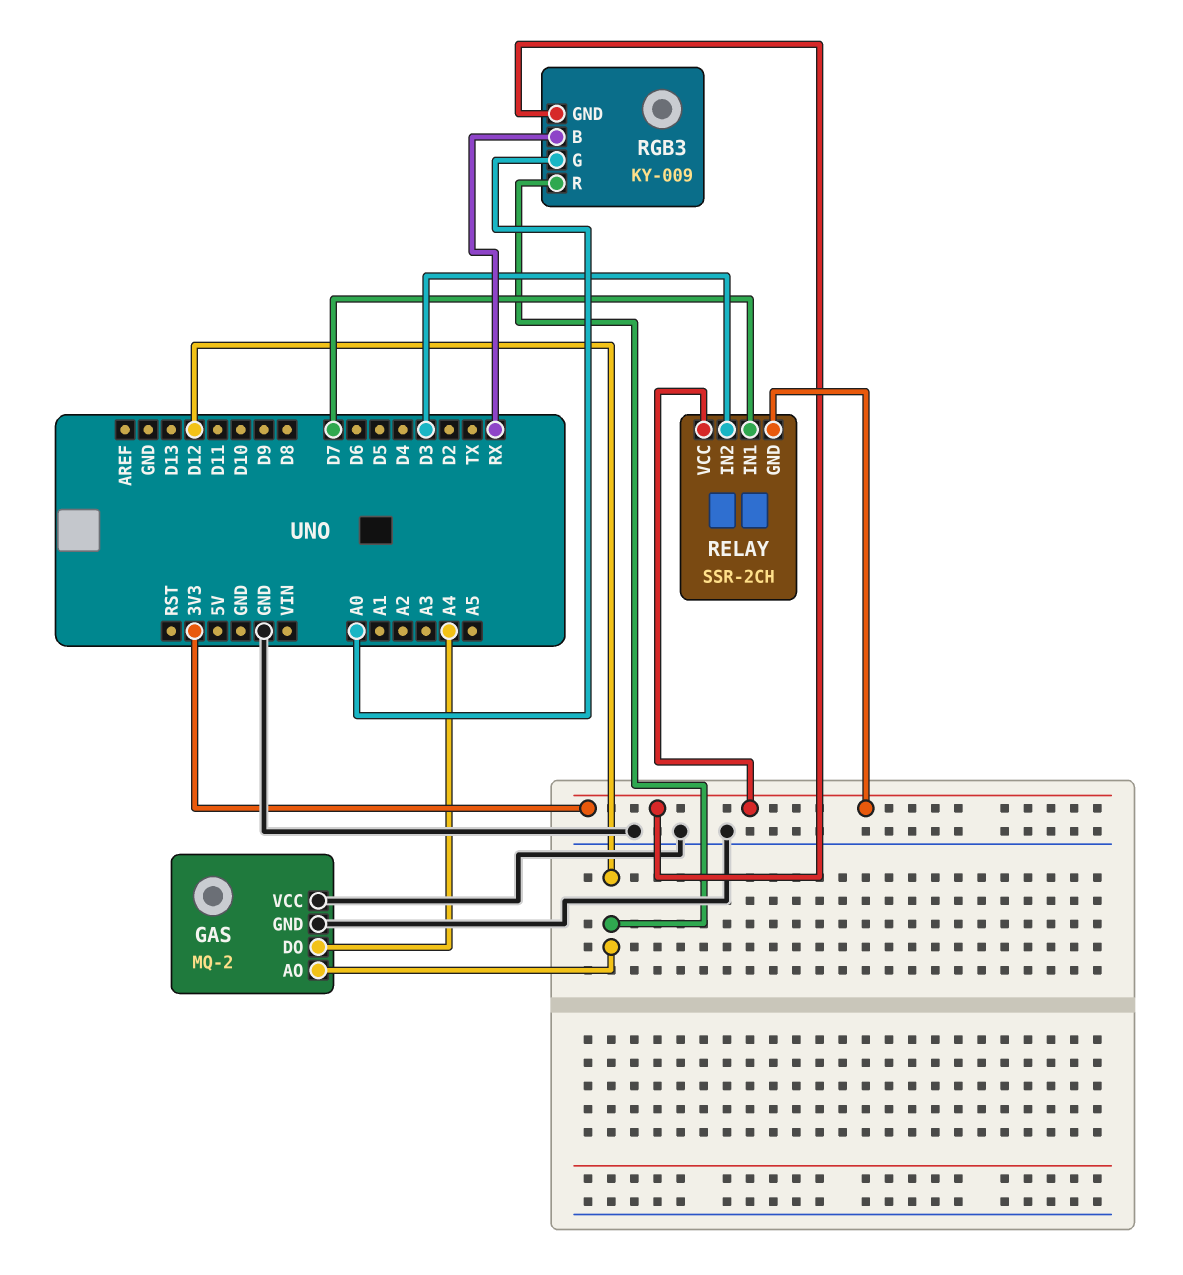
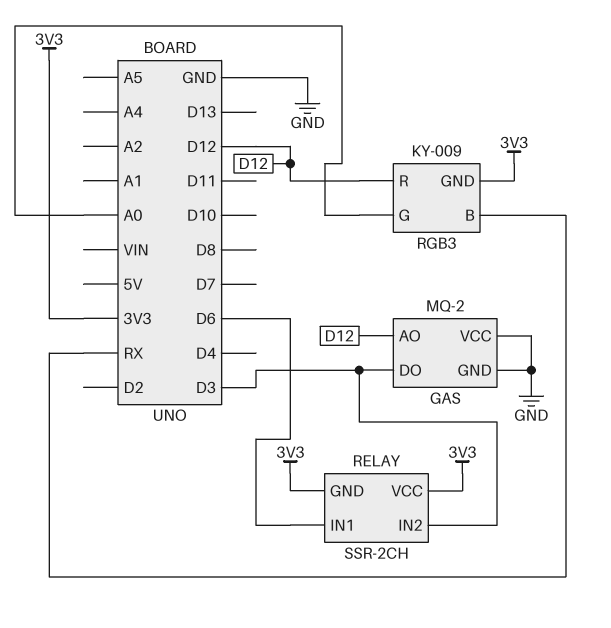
GAS pin DO: A4 -> D3
RELAY pin IN1: D7 -> D6

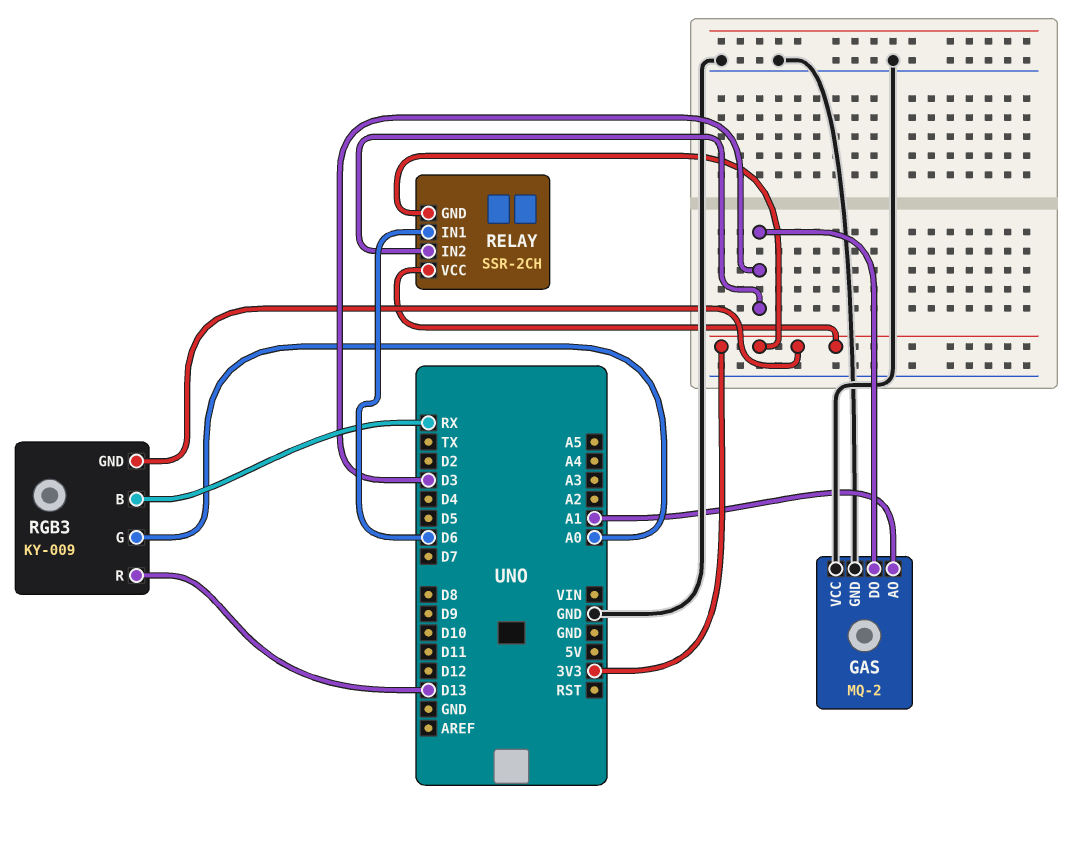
GAS pin AO: D12 -> A1
RGB3 pin R: D12 -> D13

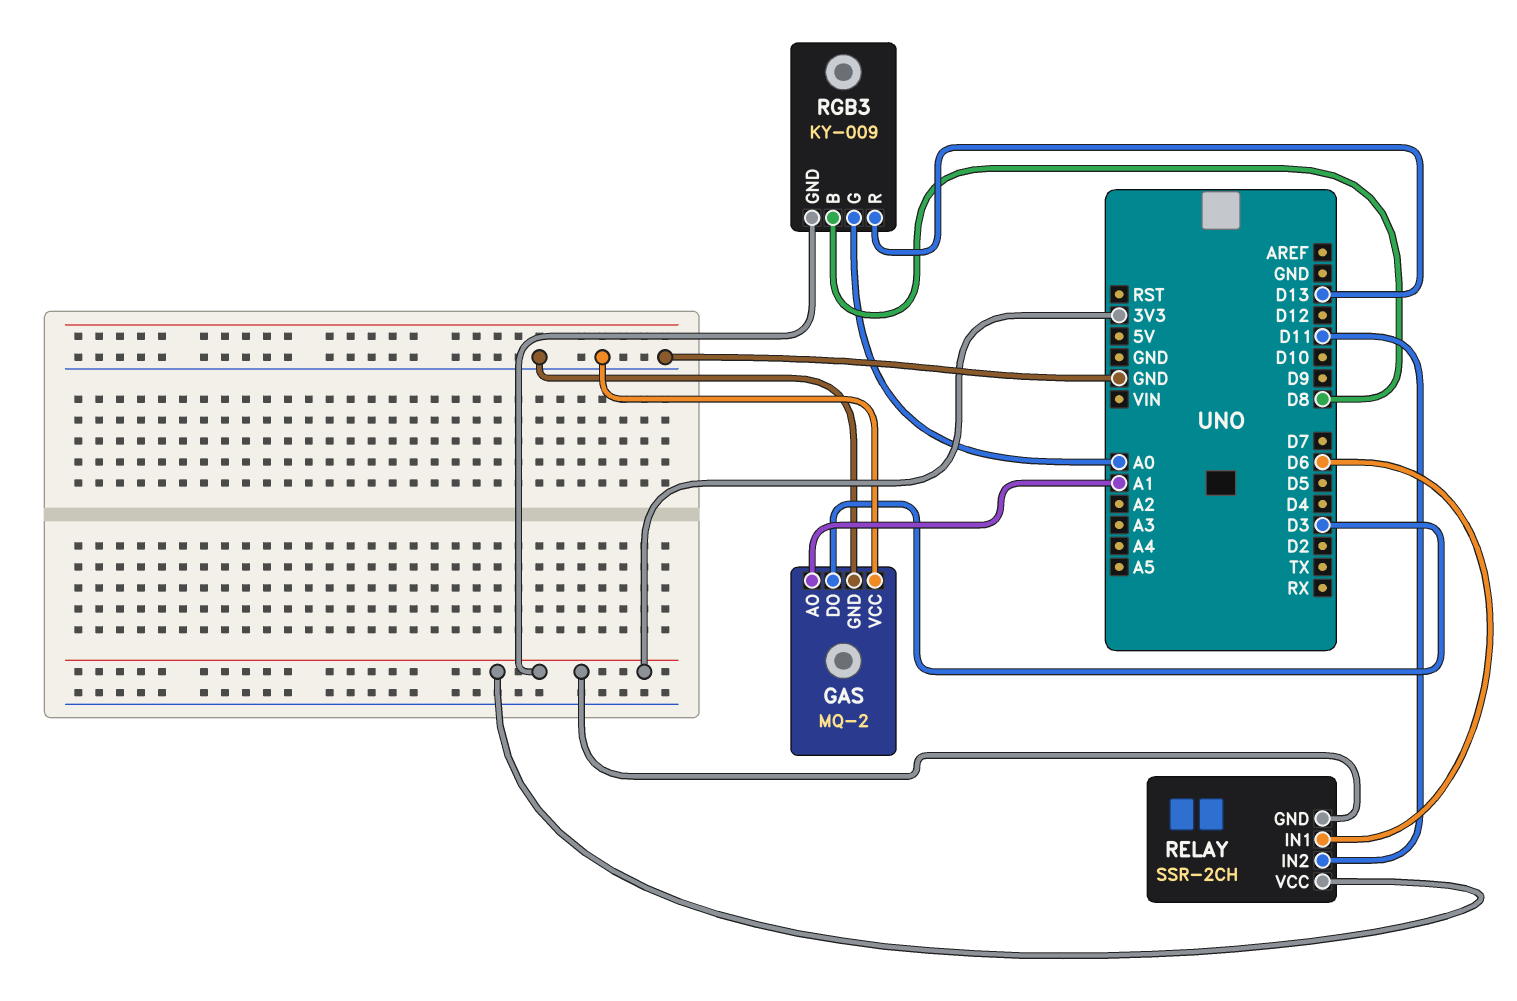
RELAY pin IN2: D3 -> D11
RGB3 pin B: RX -> D8

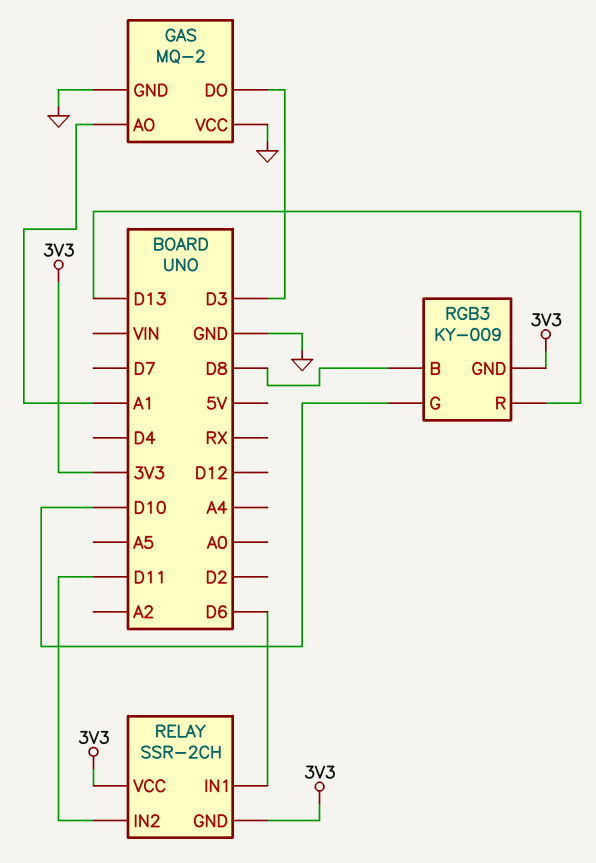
RGB3 pin G: A0 -> D10

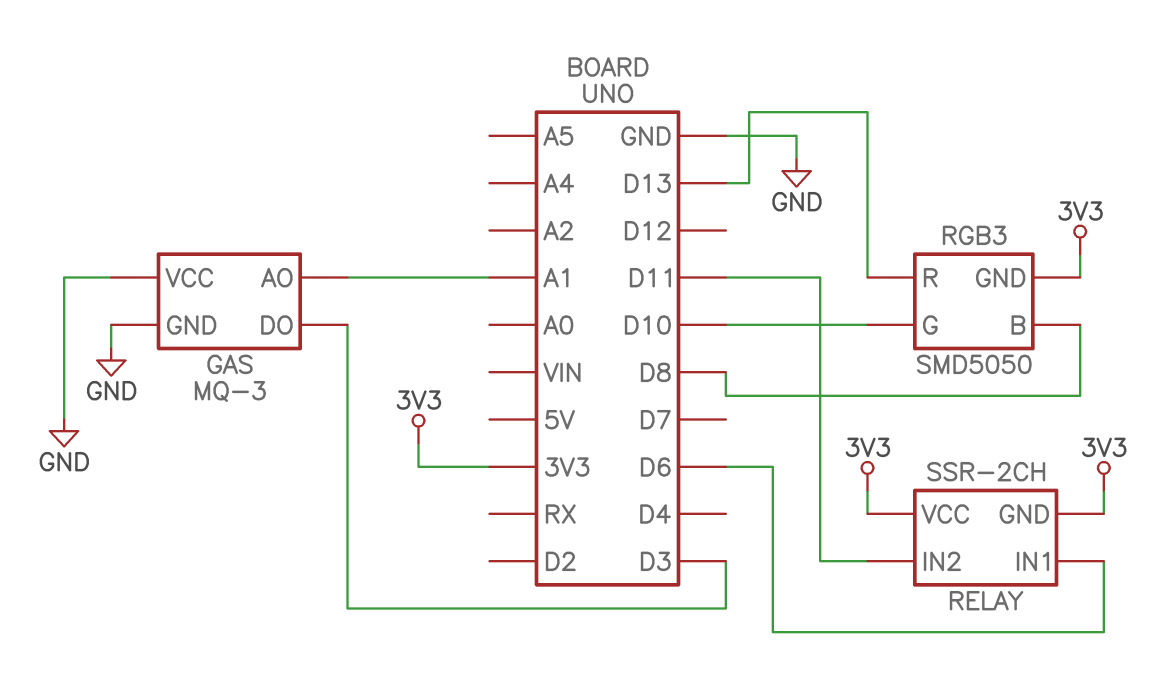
GAS: MQ-2 -> MQ-3
RGB3: KY-009 -> SMD5050

